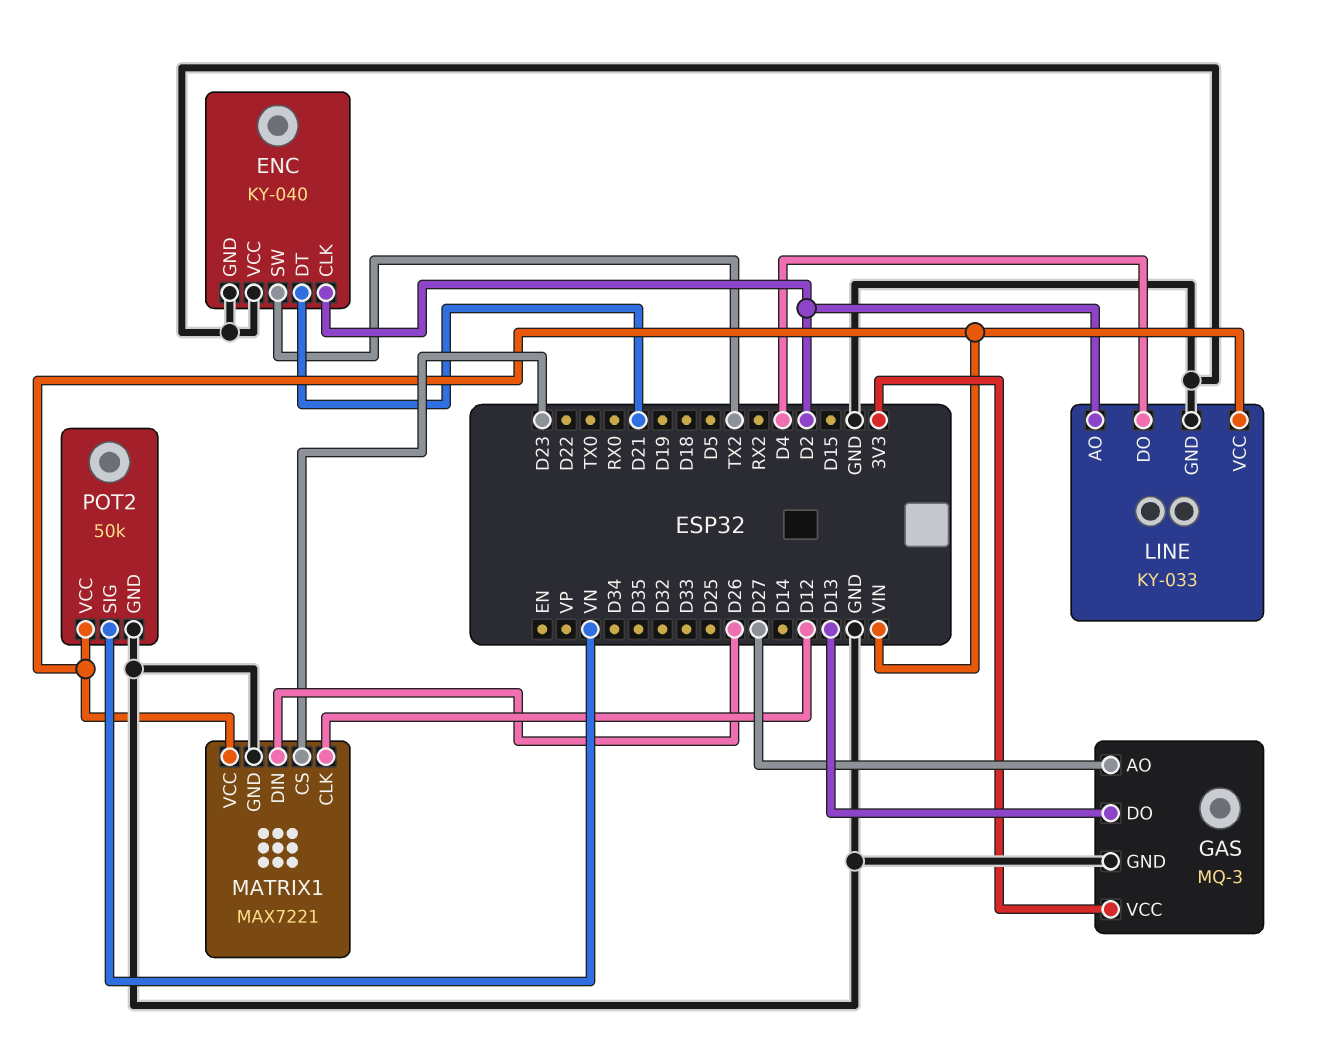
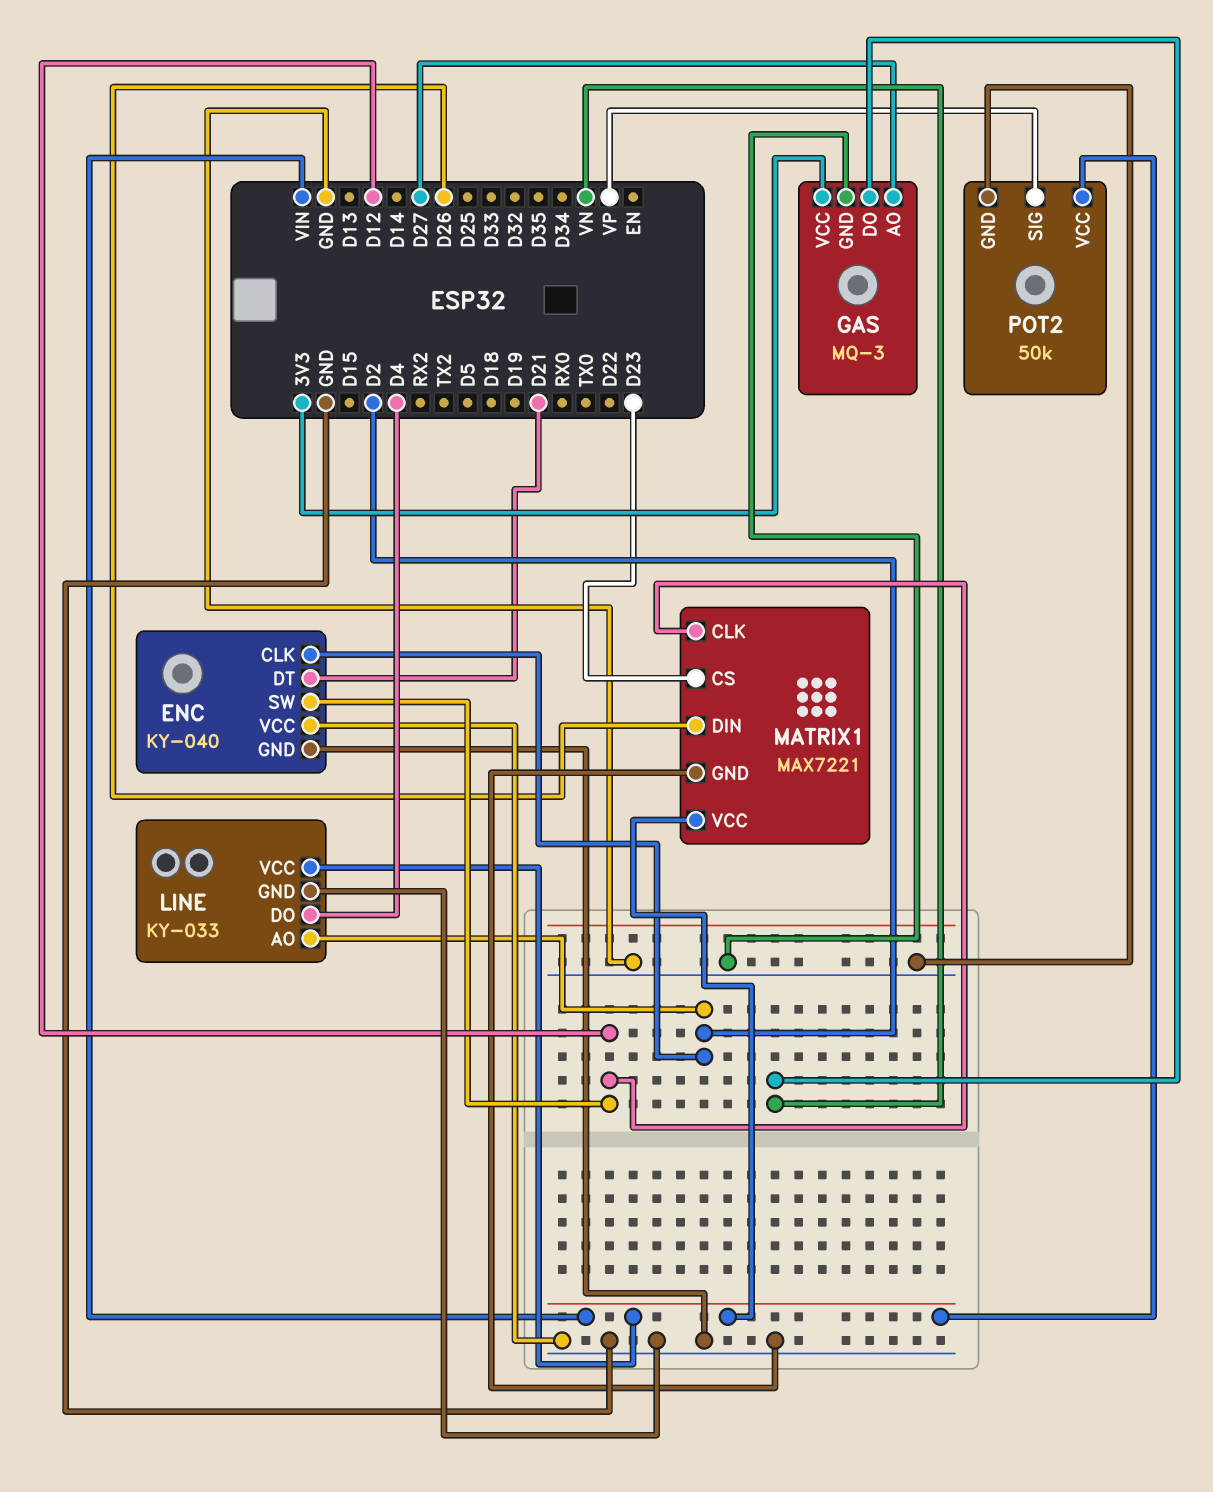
ENC pin SW: TX2 -> D12
GAS pin DO: D13 -> VN
POT2 pin SIG: VN -> VP

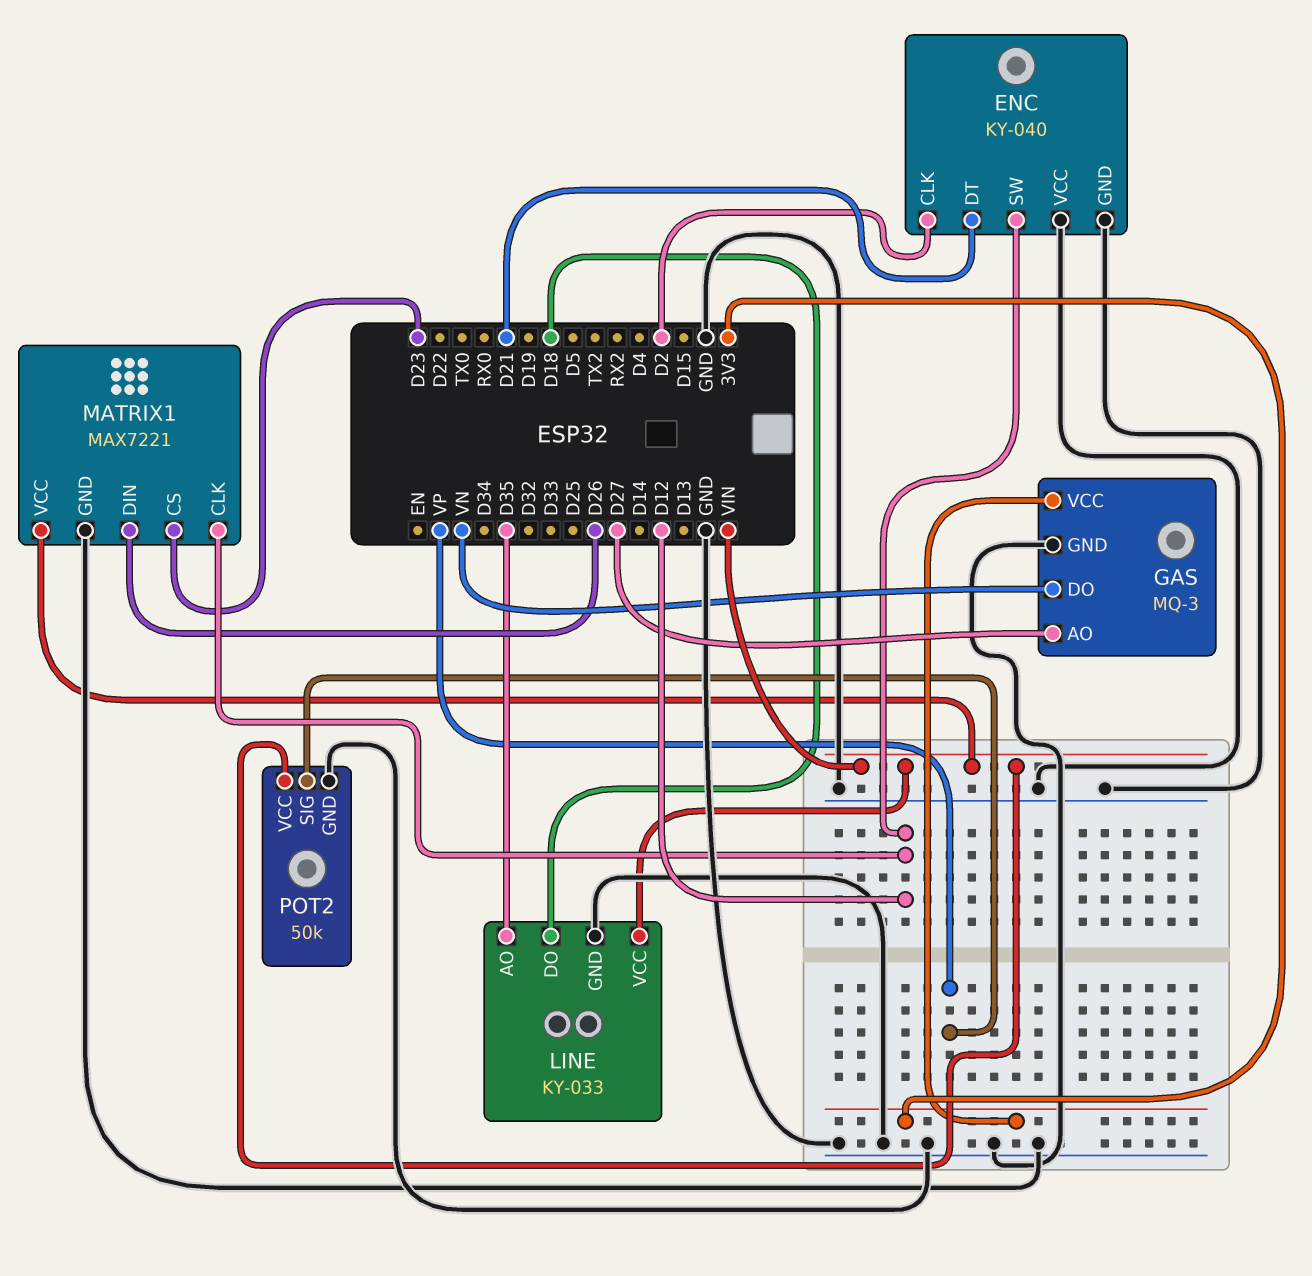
LINE pin AO: D2 -> D35
LINE pin DO: D4 -> D18

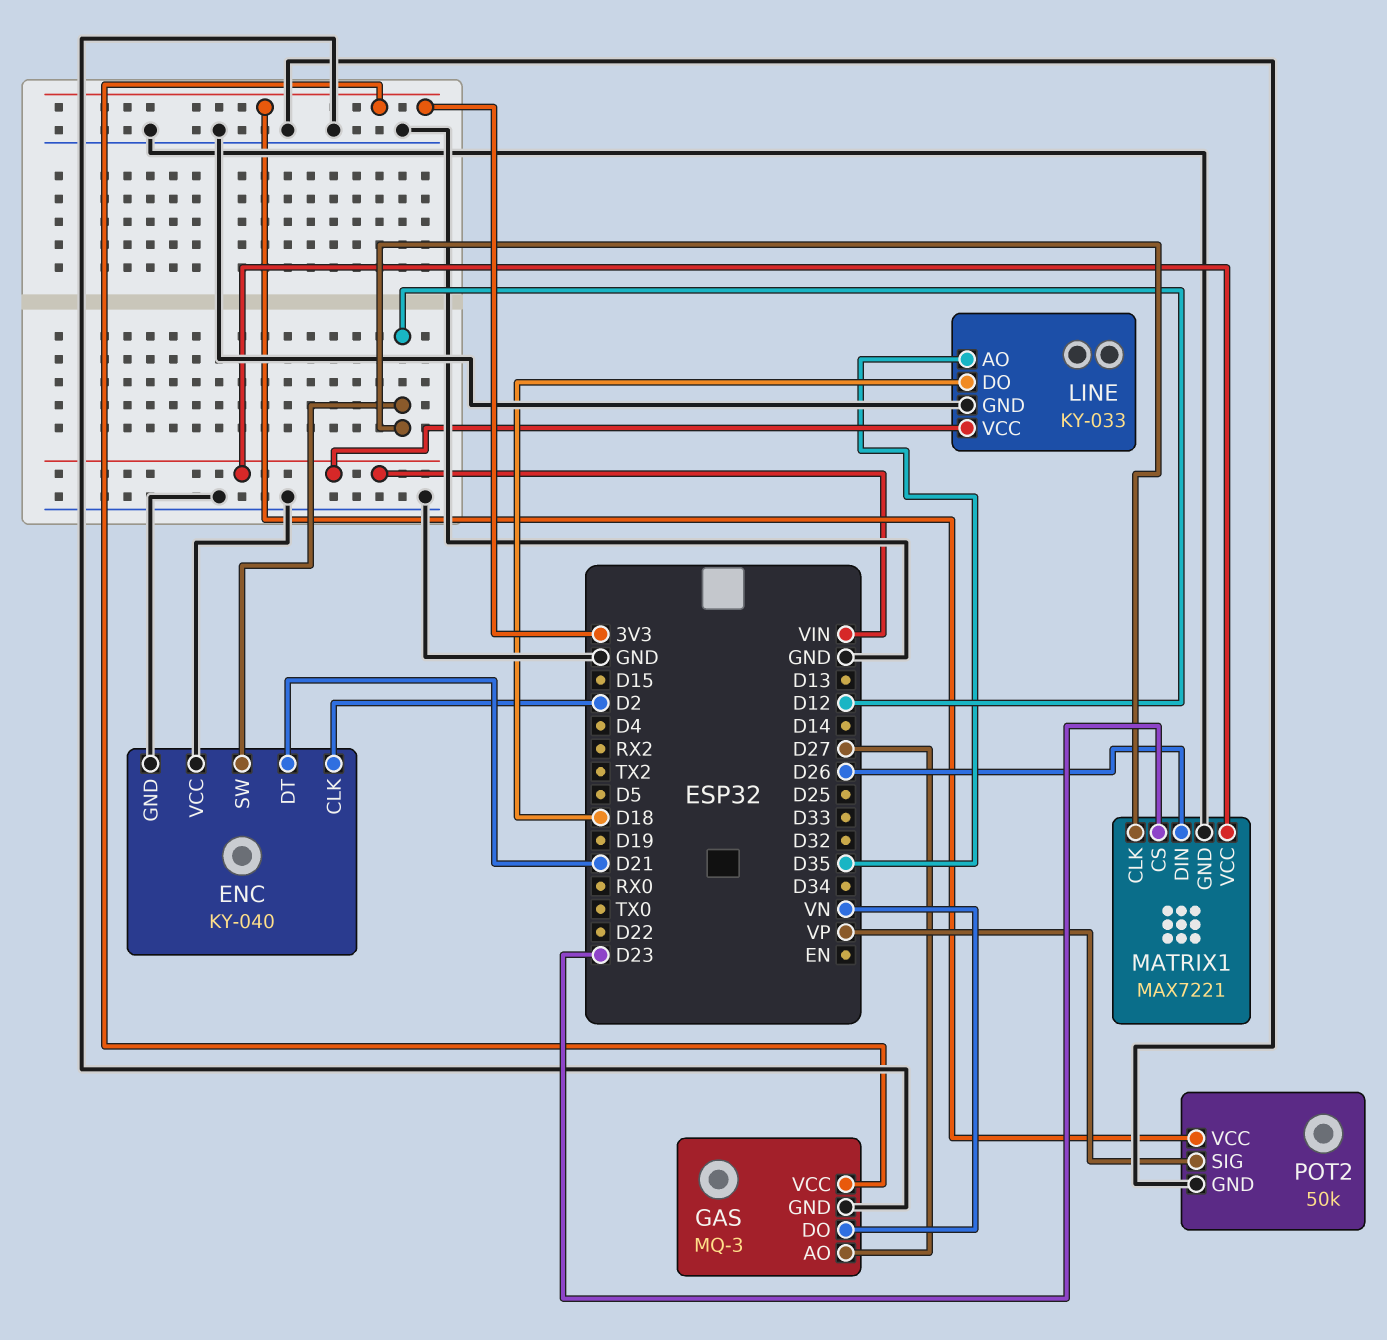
POT2 pin VCC: VIN -> 3V3

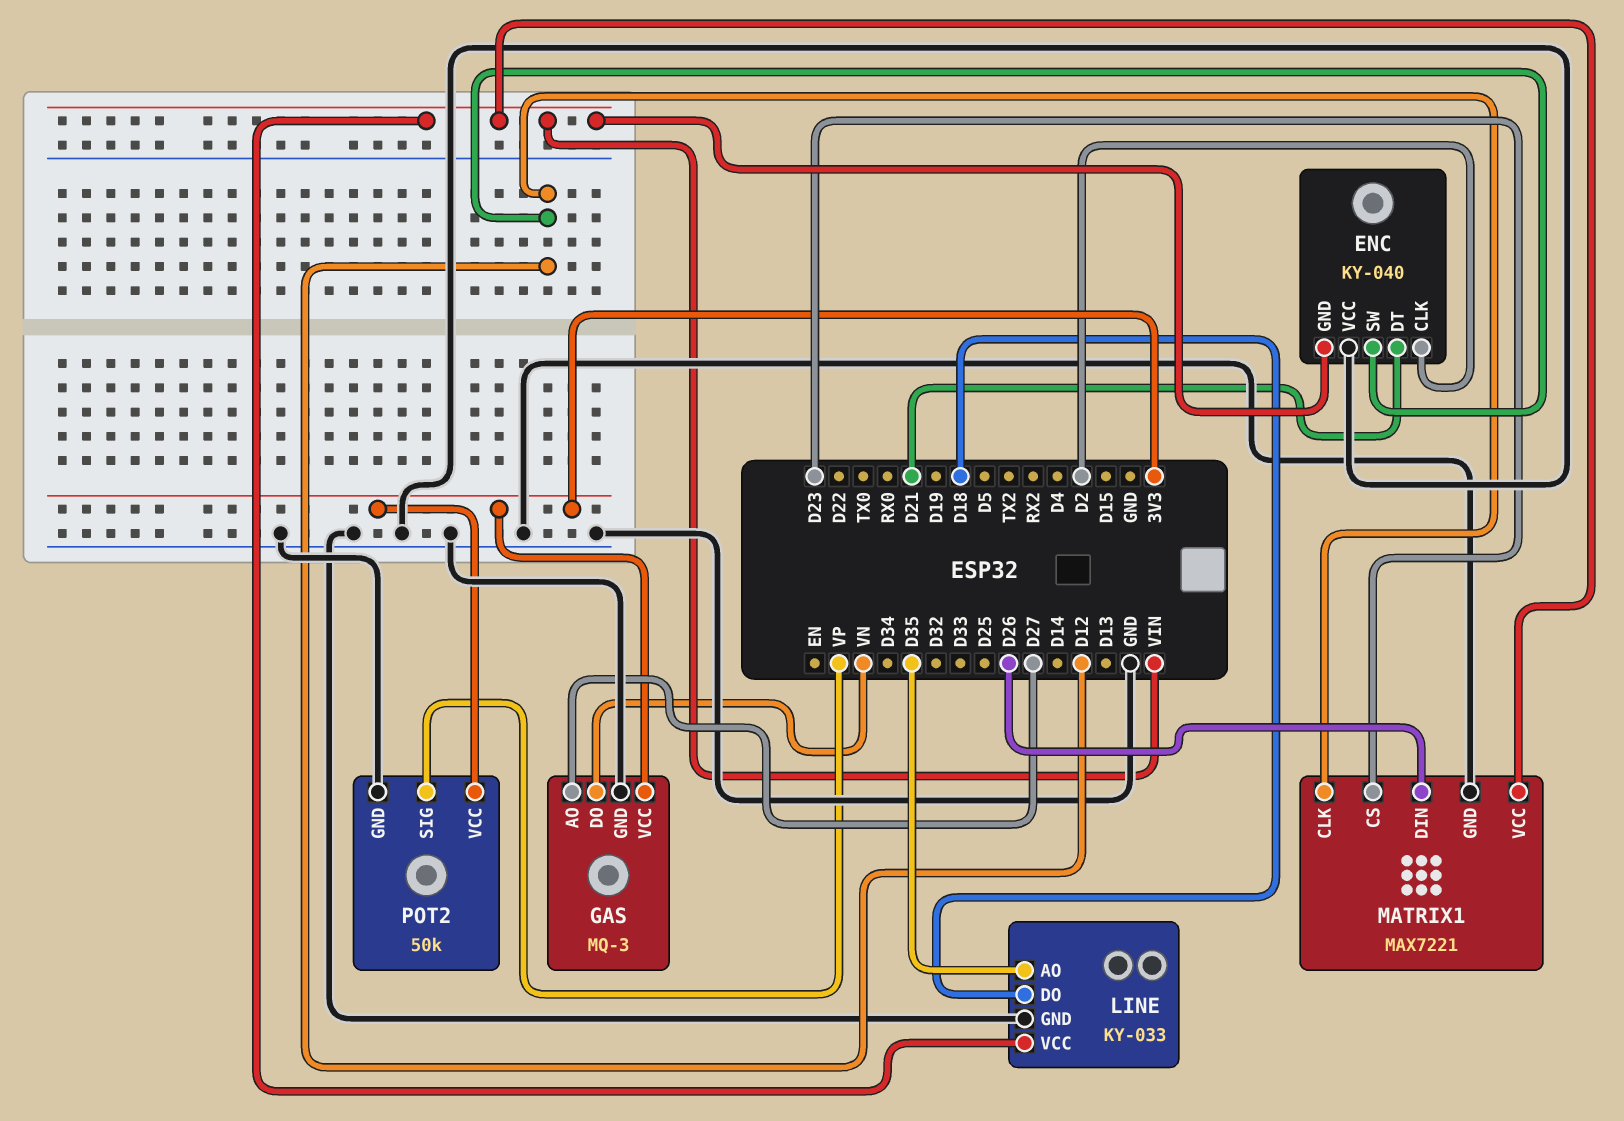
ENC pin GND: GND -> VIN

